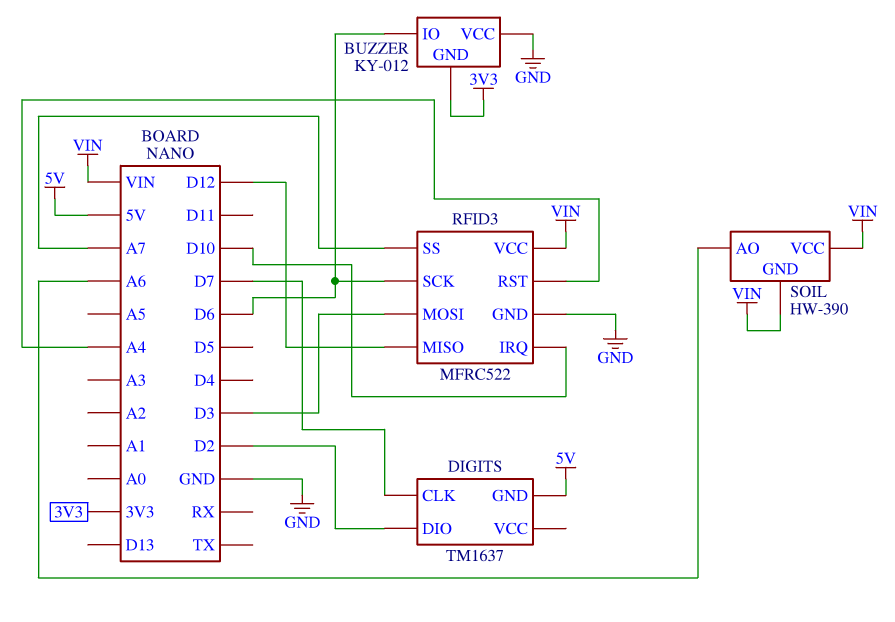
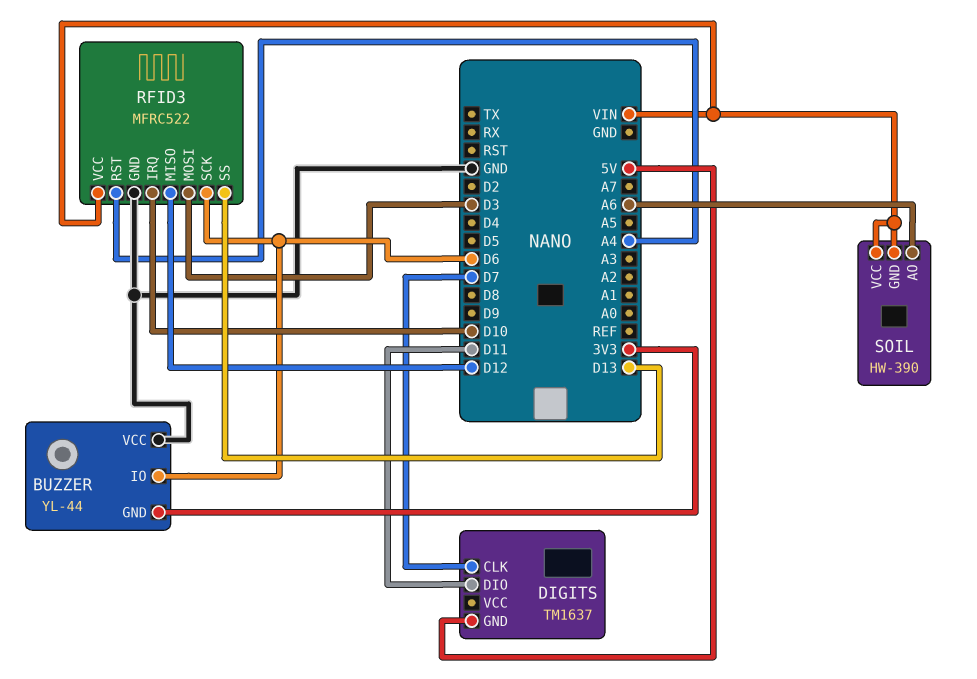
BUZZER: KY-012 -> YL-44
DIGITS pin DIO: D2 -> D11
RFID3 pin SS: A7 -> D13

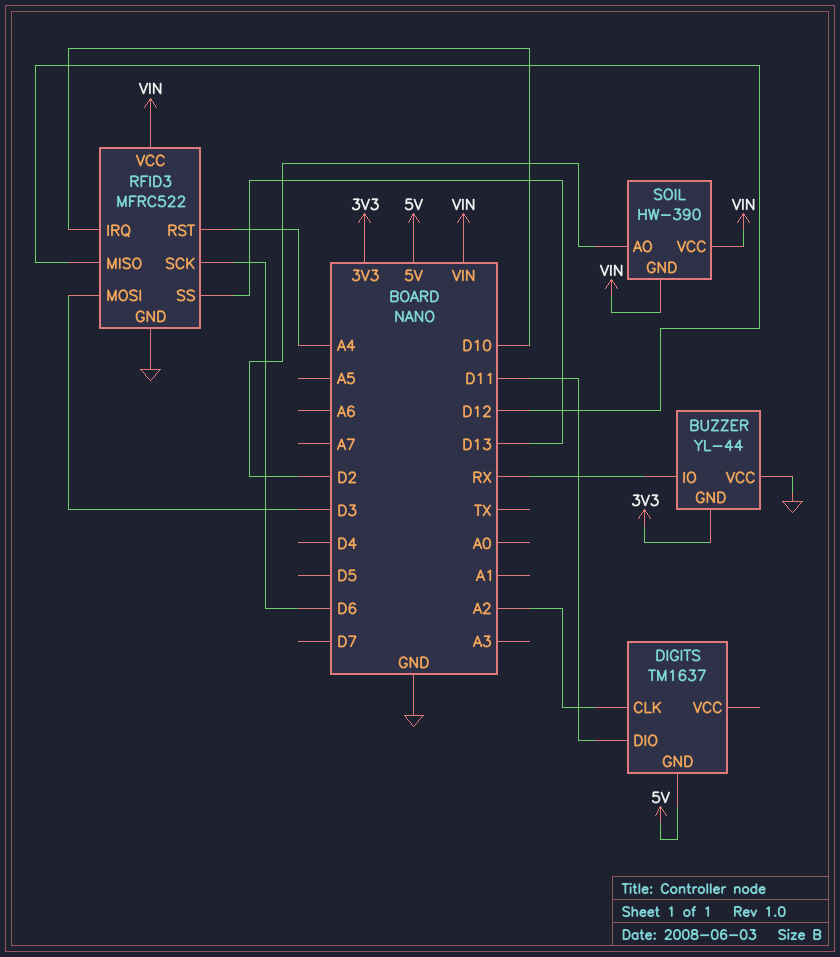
BUZZER pin IO: D6 -> RX
DIGITS pin CLK: D7 -> A2
SOIL pin AO: A6 -> D2

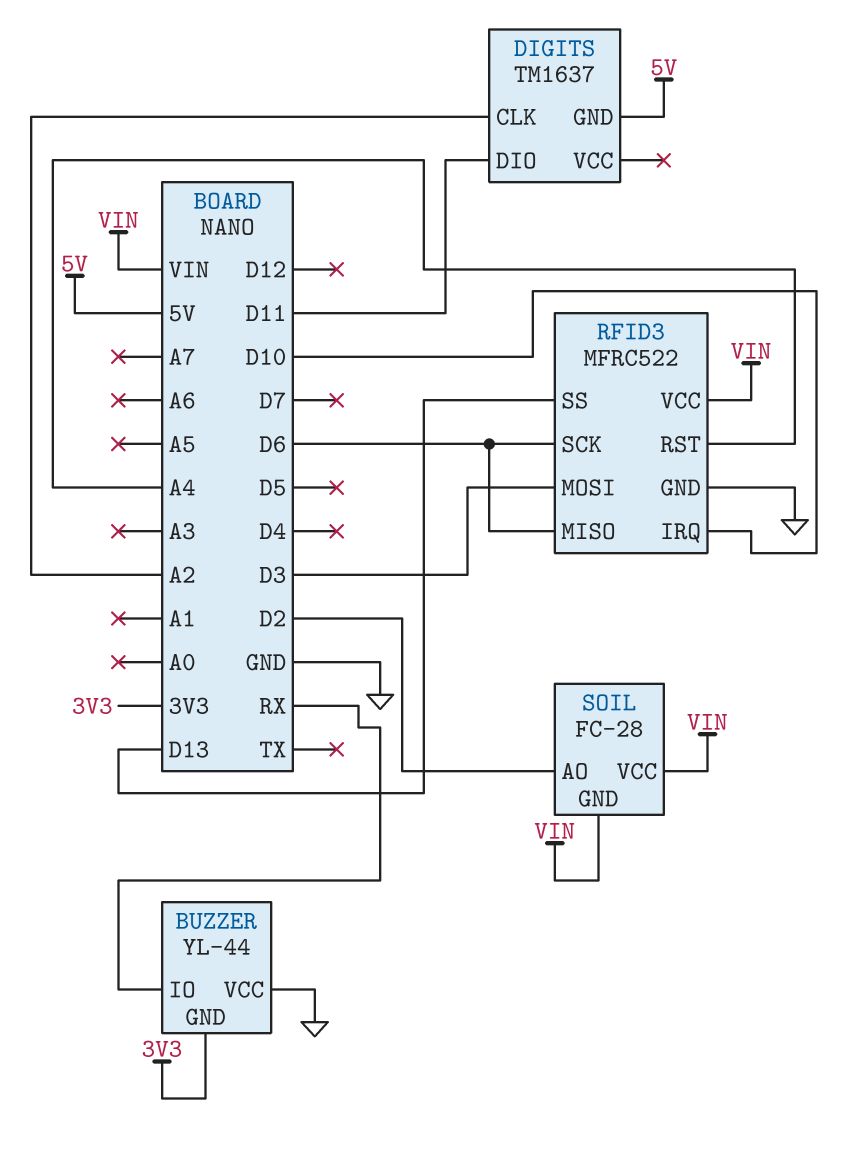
RFID3 pin MISO: D12 -> D6
SOIL: HW-390 -> FC-28

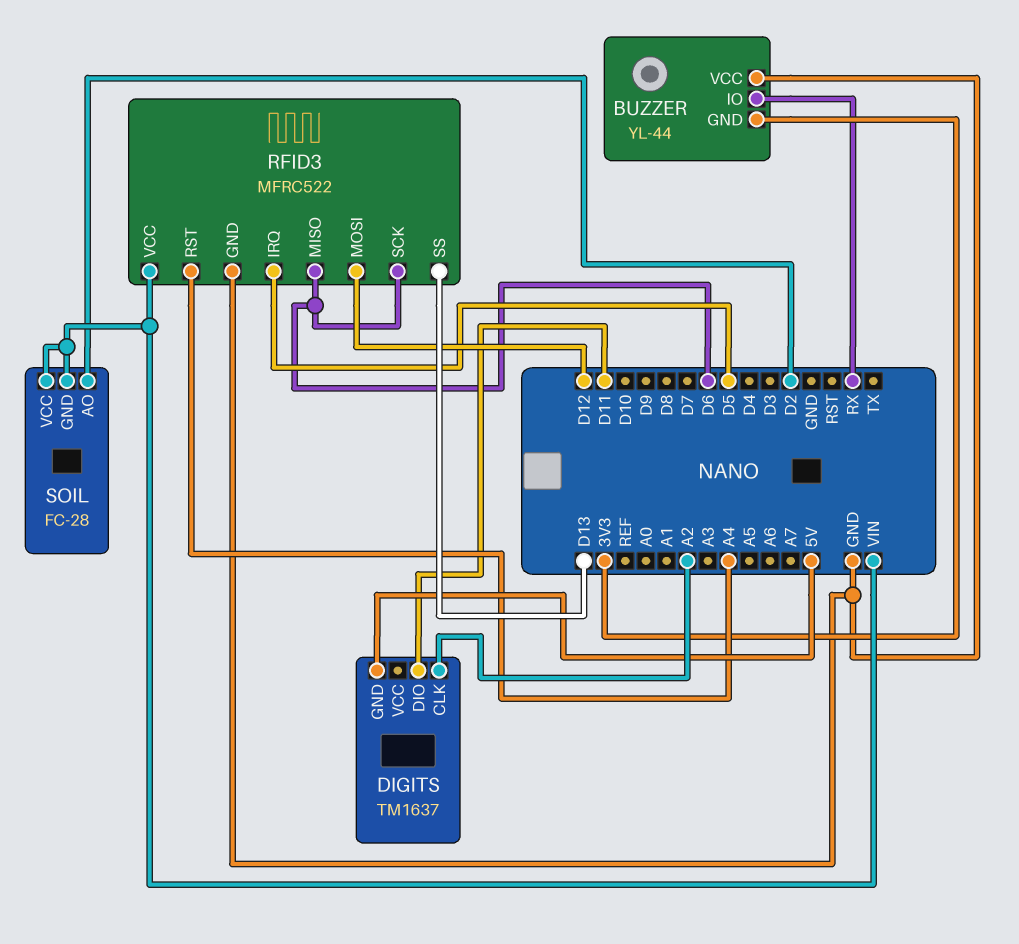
RFID3 pin IRQ: D10 -> D5
RFID3 pin MOSI: D3 -> D12

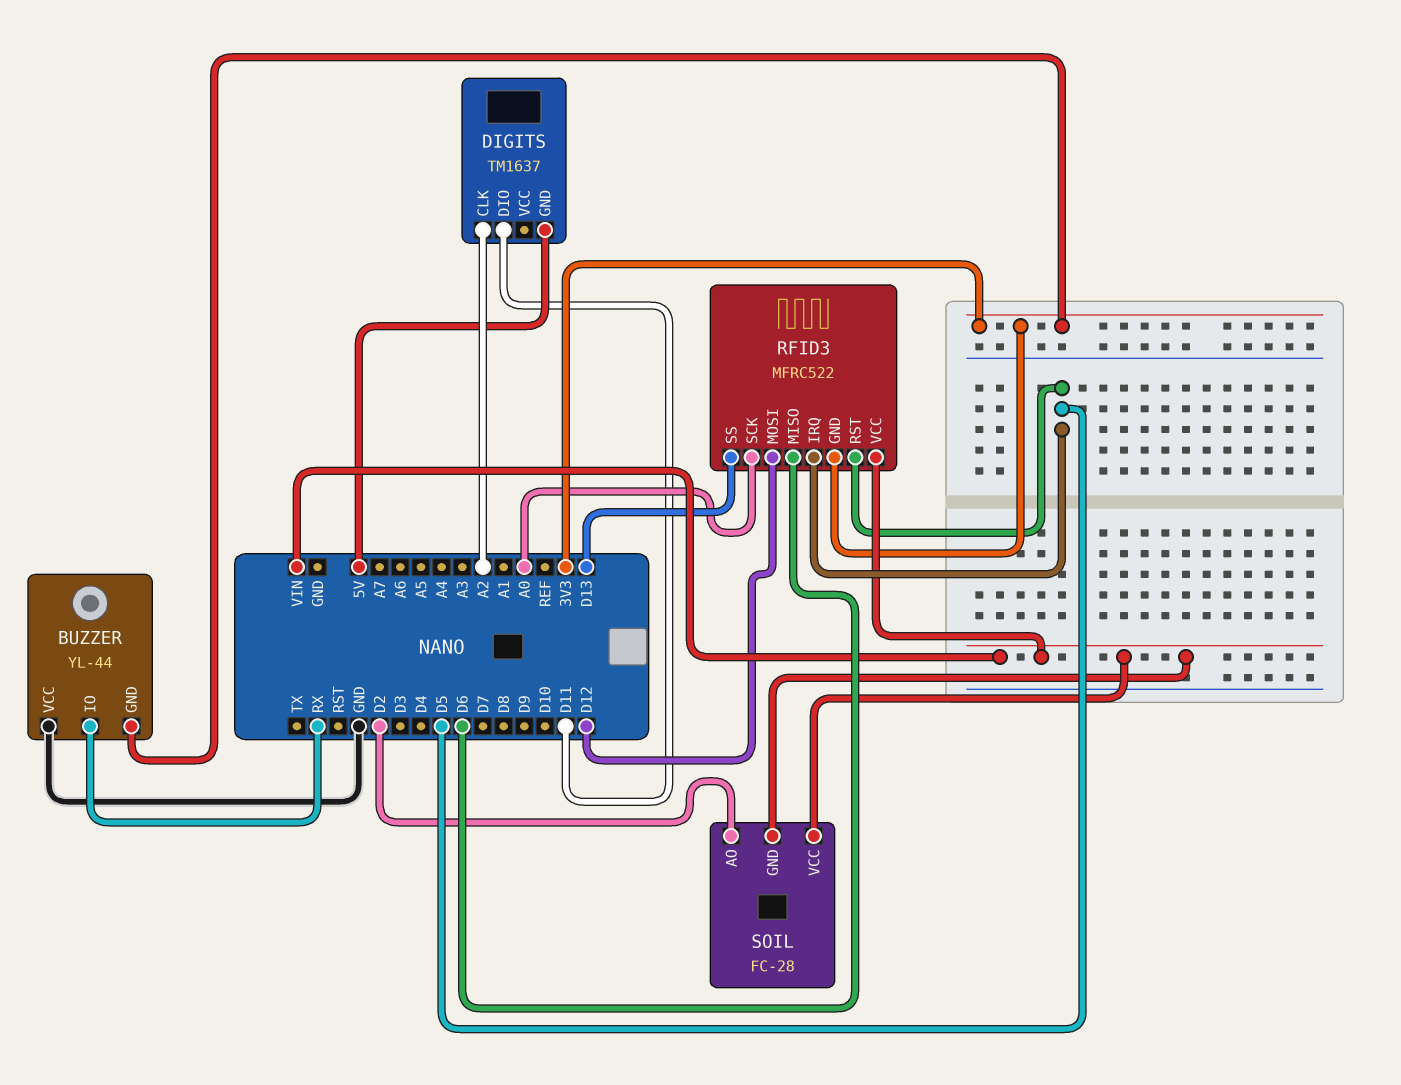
RFID3 pin GND: GND -> 3V3
RFID3 pin RST: A4 -> D5
RFID3 pin SCK: D6 -> A0

